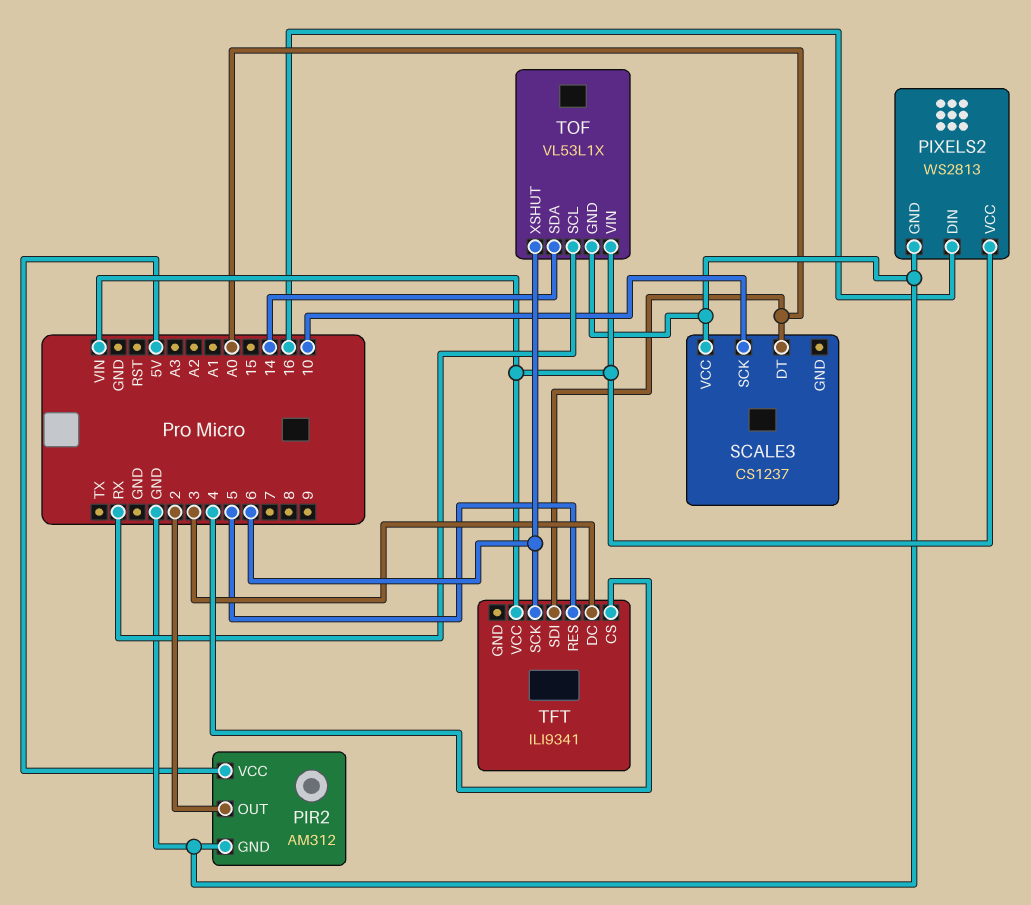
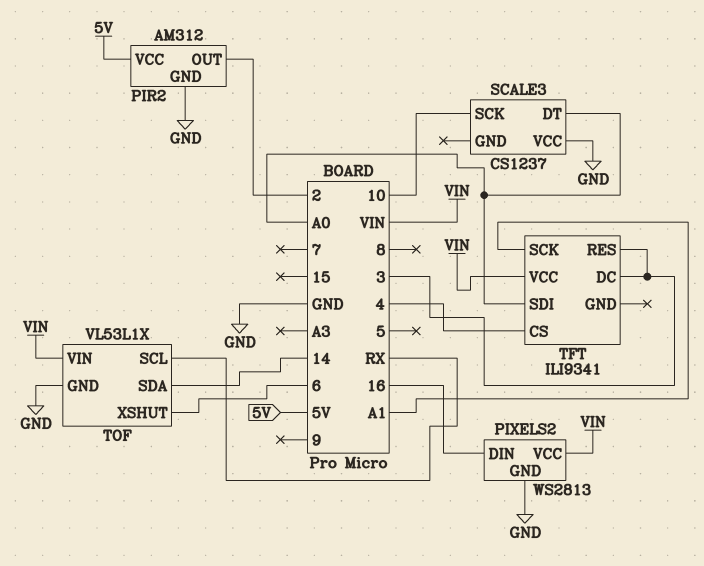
TFT pin RES: 5 -> 3
TFT pin SCK: 6 -> A1

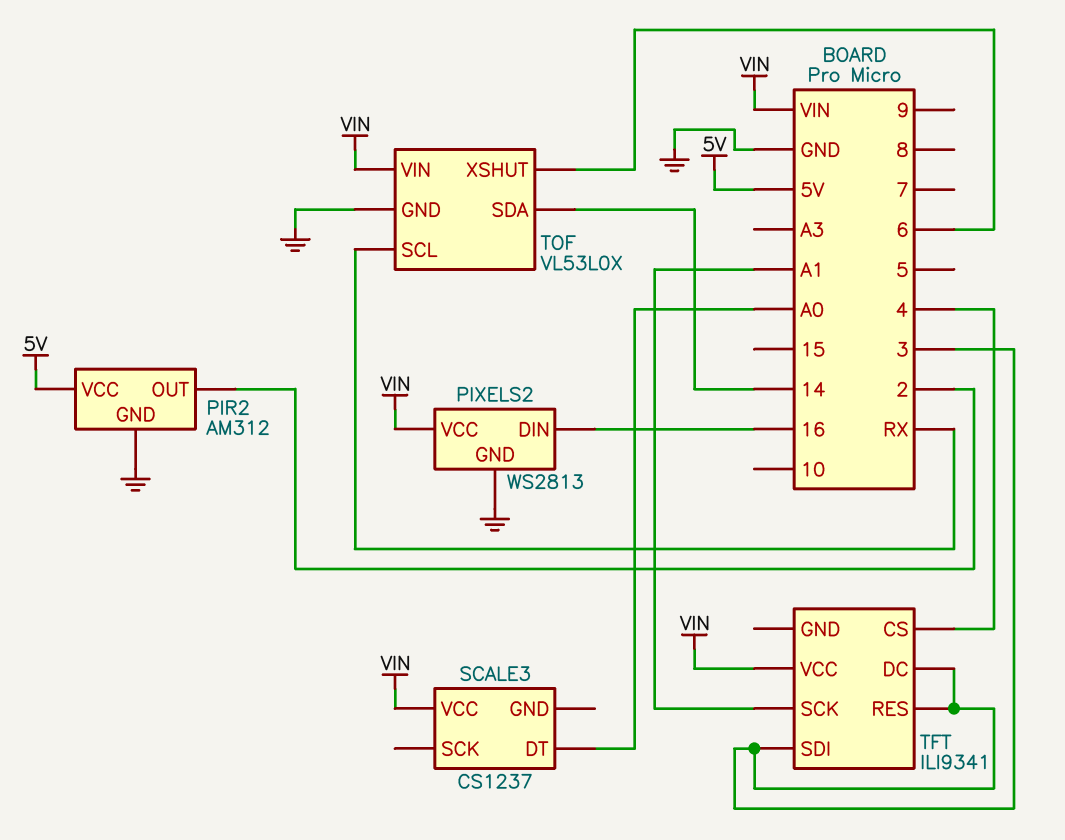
SCALE3 pin SCK: 10 -> none
SCALE3 pin VCC: GND -> VIN
TFT pin SDI: A0 -> 3
TOF: VL53L1X -> VL53L0X

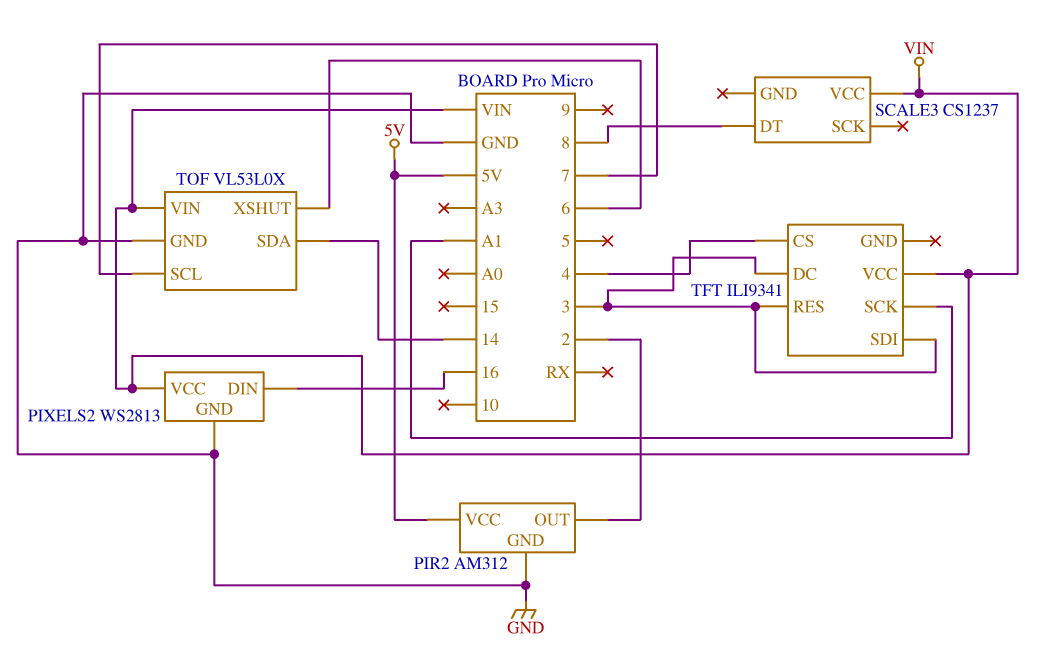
SCALE3 pin DT: A0 -> 8
TOF pin SCL: RX -> 7

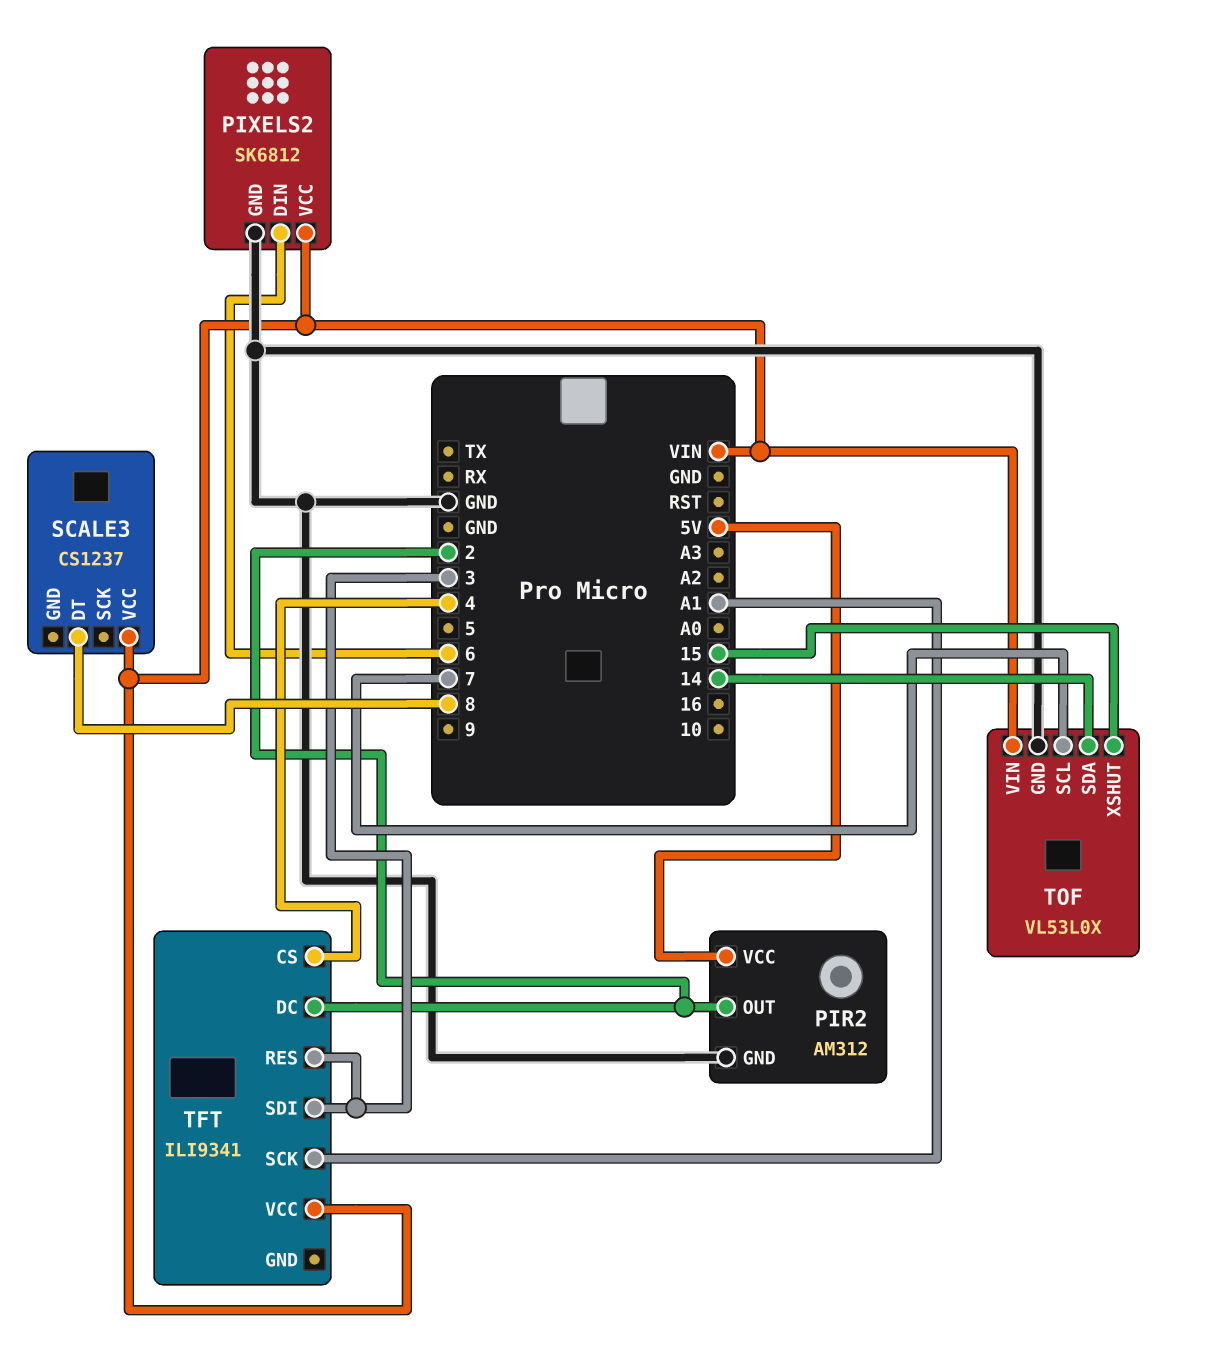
PIXELS2: WS2813 -> SK6812
PIXELS2 pin DIN: 16 -> 6
TFT pin DC: 3 -> 2
TOF pin XSHUT: 6 -> 15

